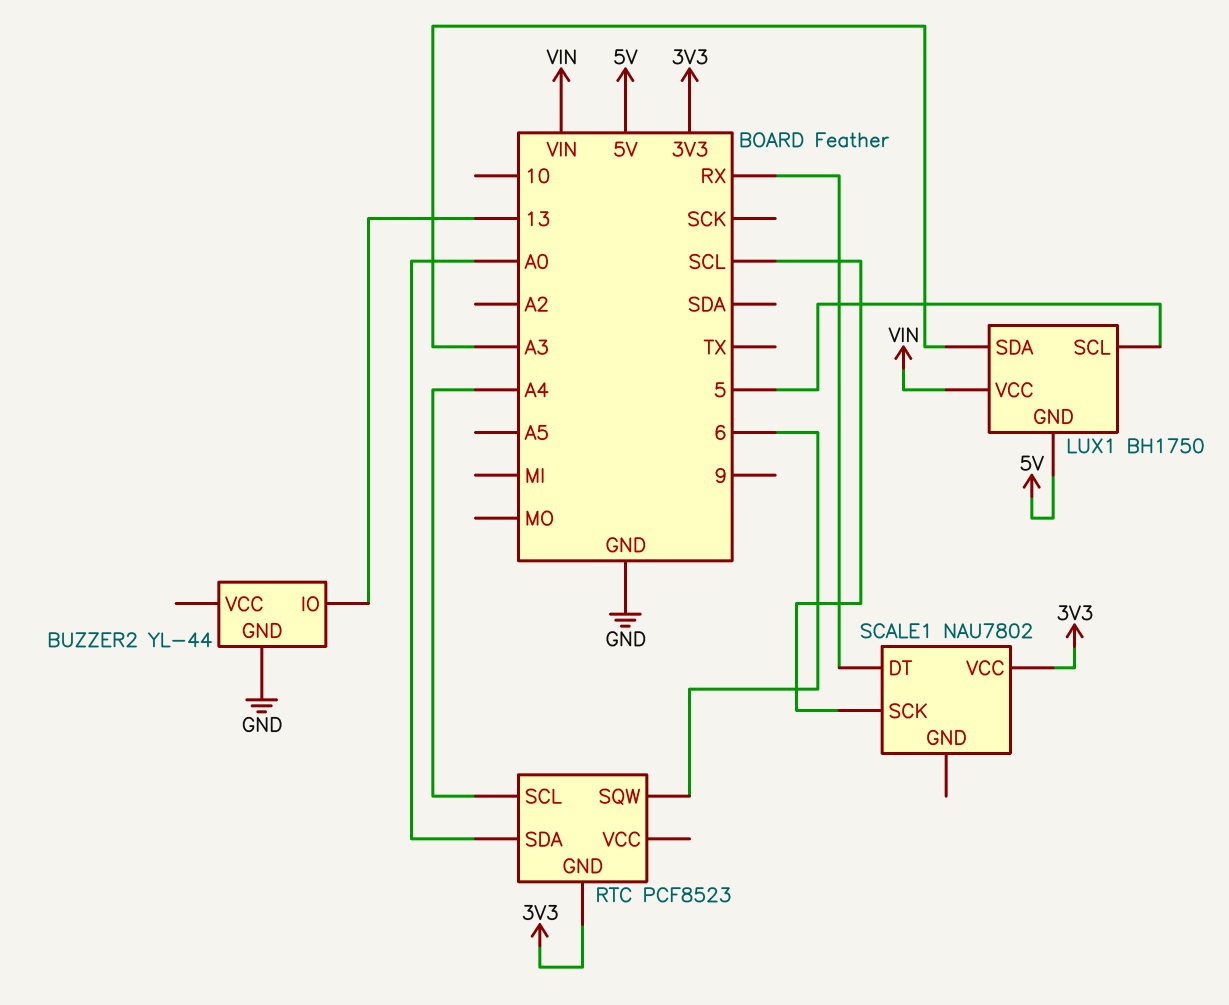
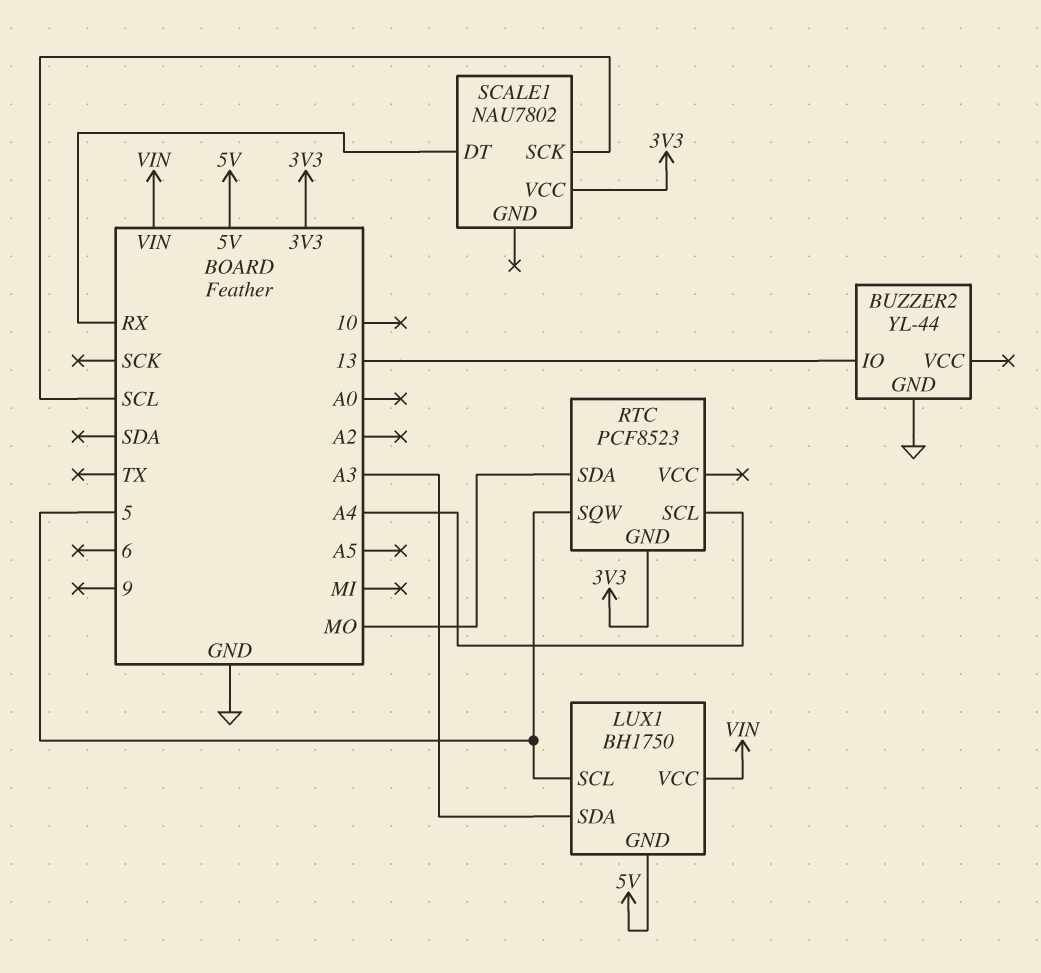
RTC pin SDA: A0 -> MO
RTC pin SQW: 6 -> 5

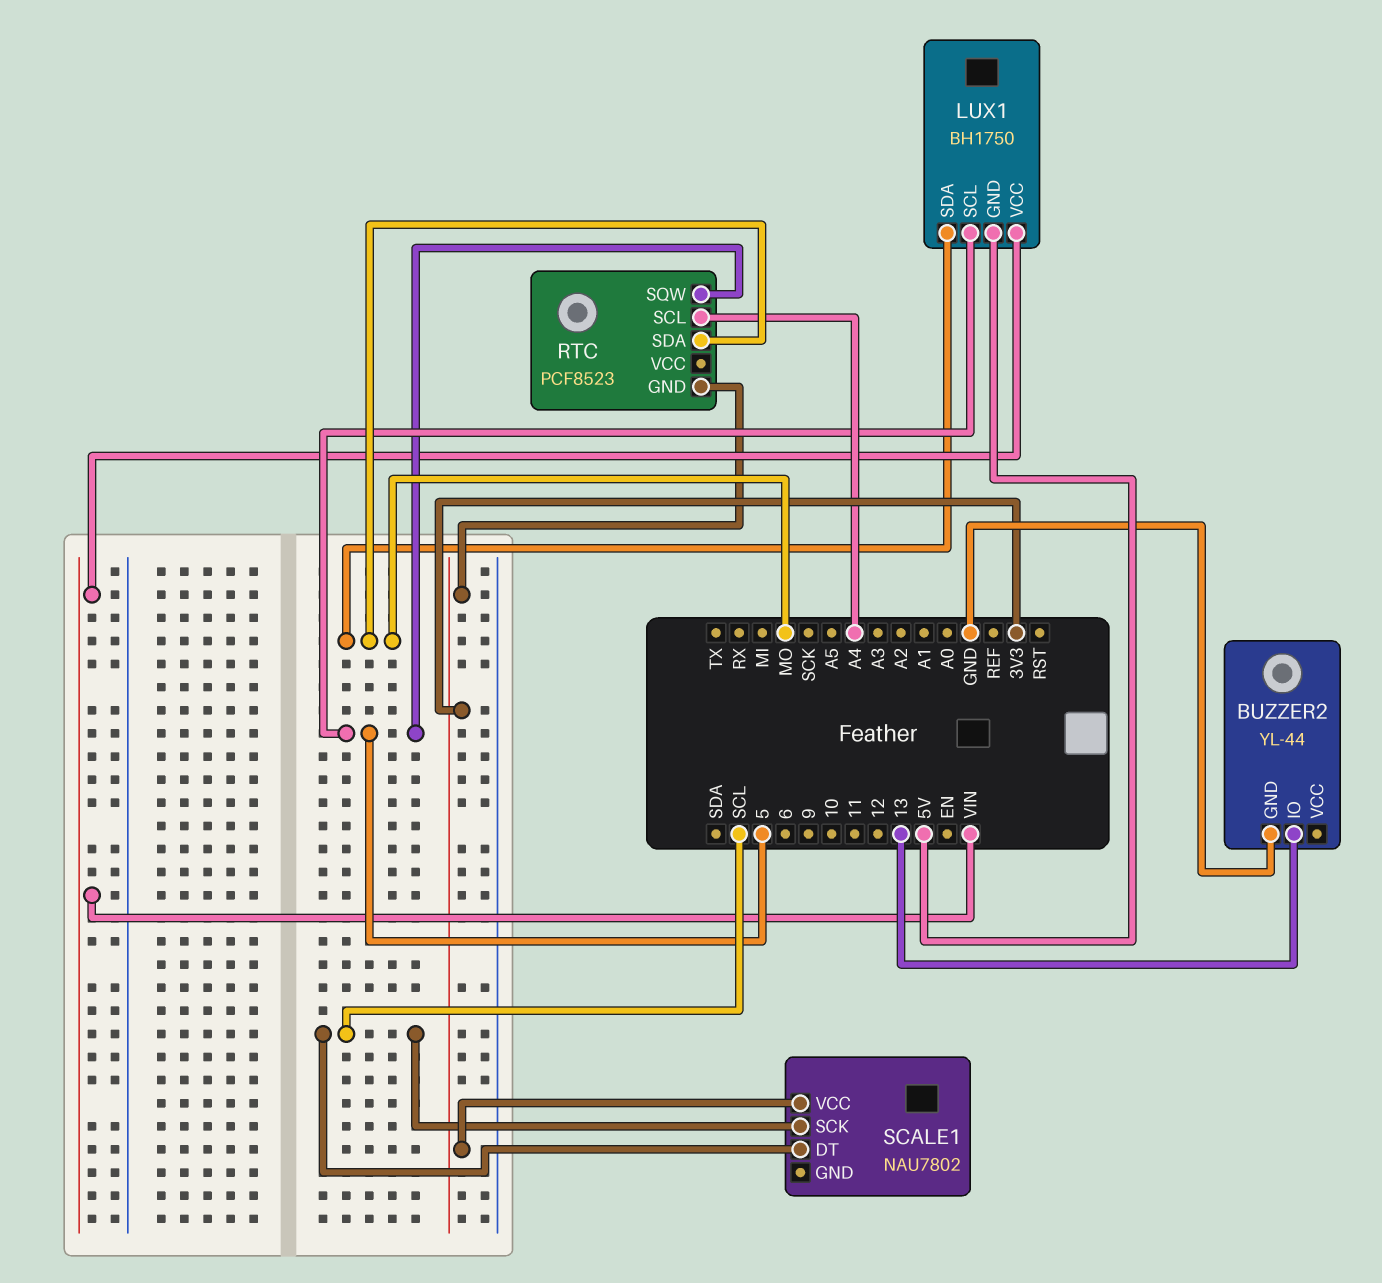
LUX1 pin SDA: A3 -> MO
SCALE1 pin DT: RX -> SCL

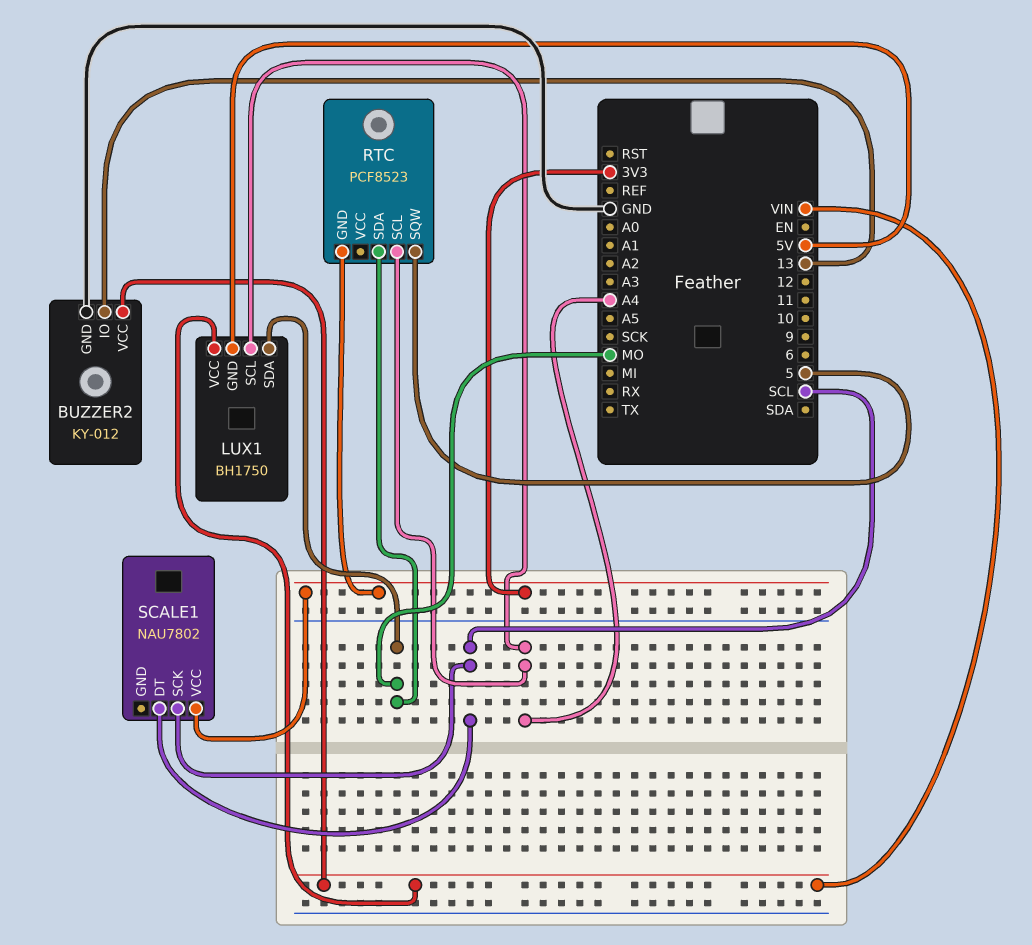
BUZZER2: YL-44 -> KY-012
BUZZER2 pin VCC: none -> VIN
LUX1 pin SCL: 5 -> A4

